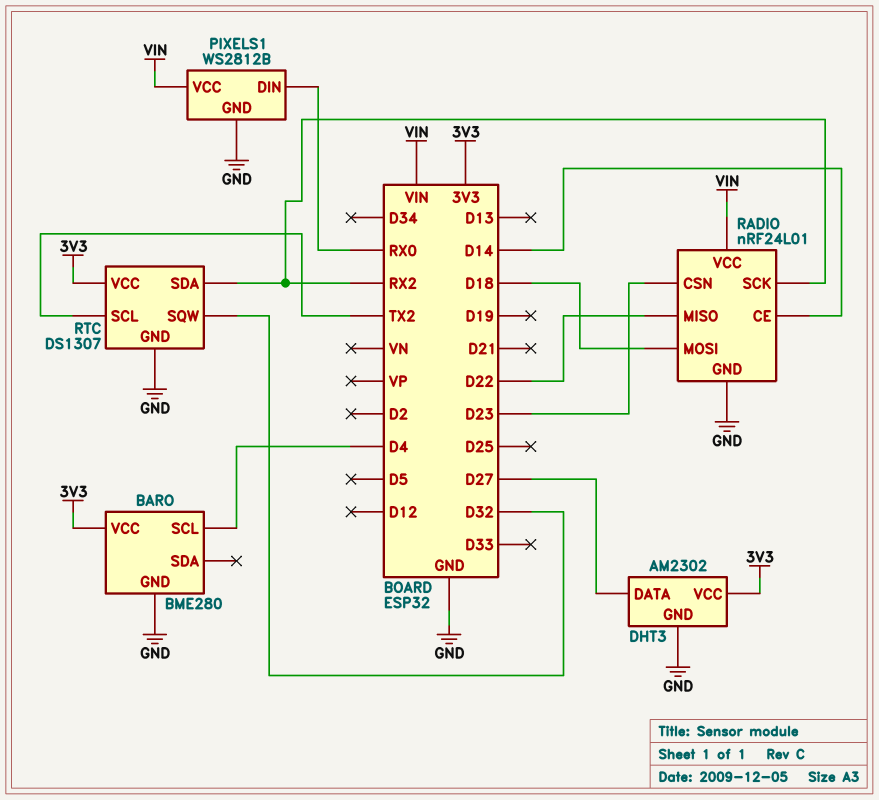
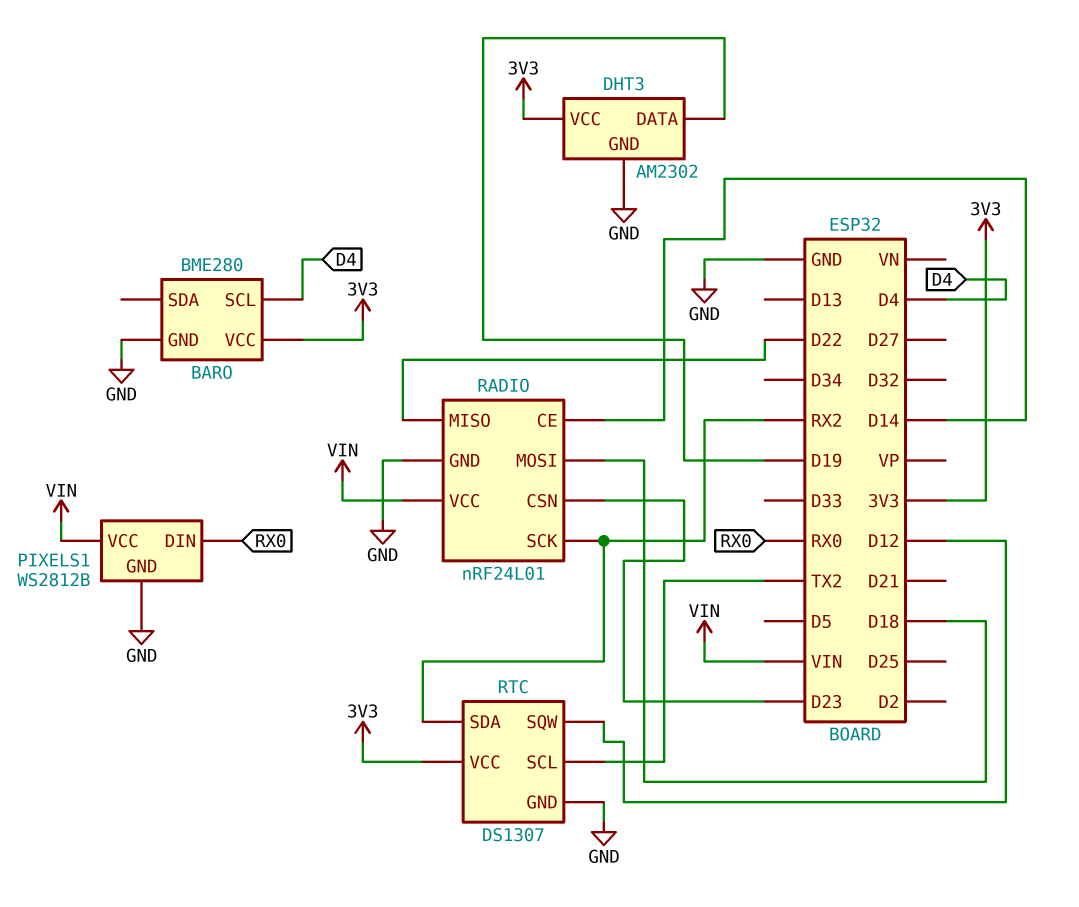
DHT3 pin DATA: D27 -> D19
RTC pin SQW: D32 -> D12

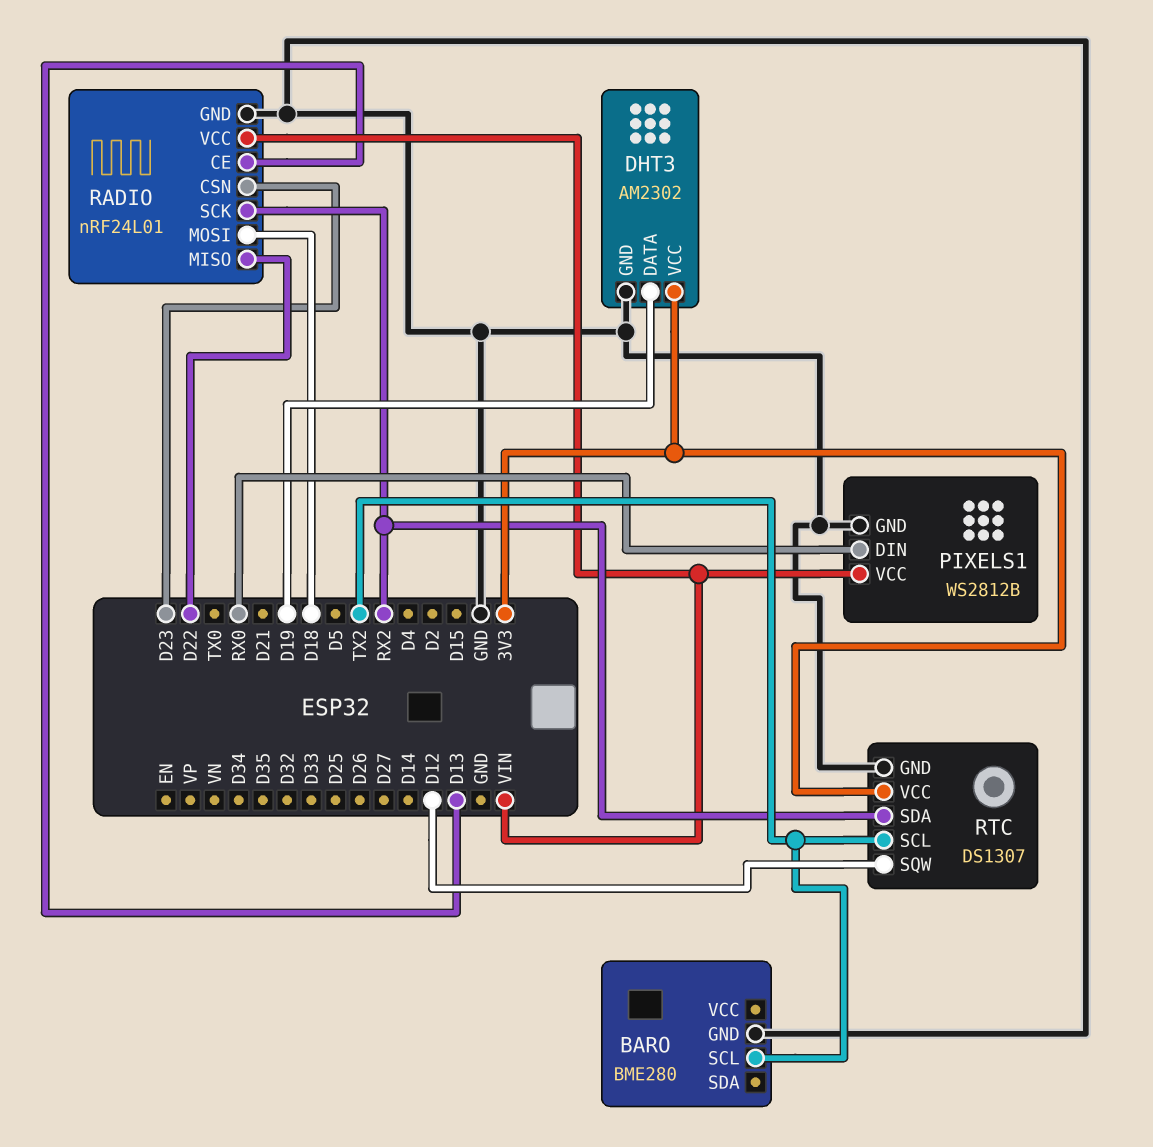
BARO pin SCL: D4 -> TX2
BARO pin VCC: 3V3 -> none
RADIO pin CE: D14 -> D13

